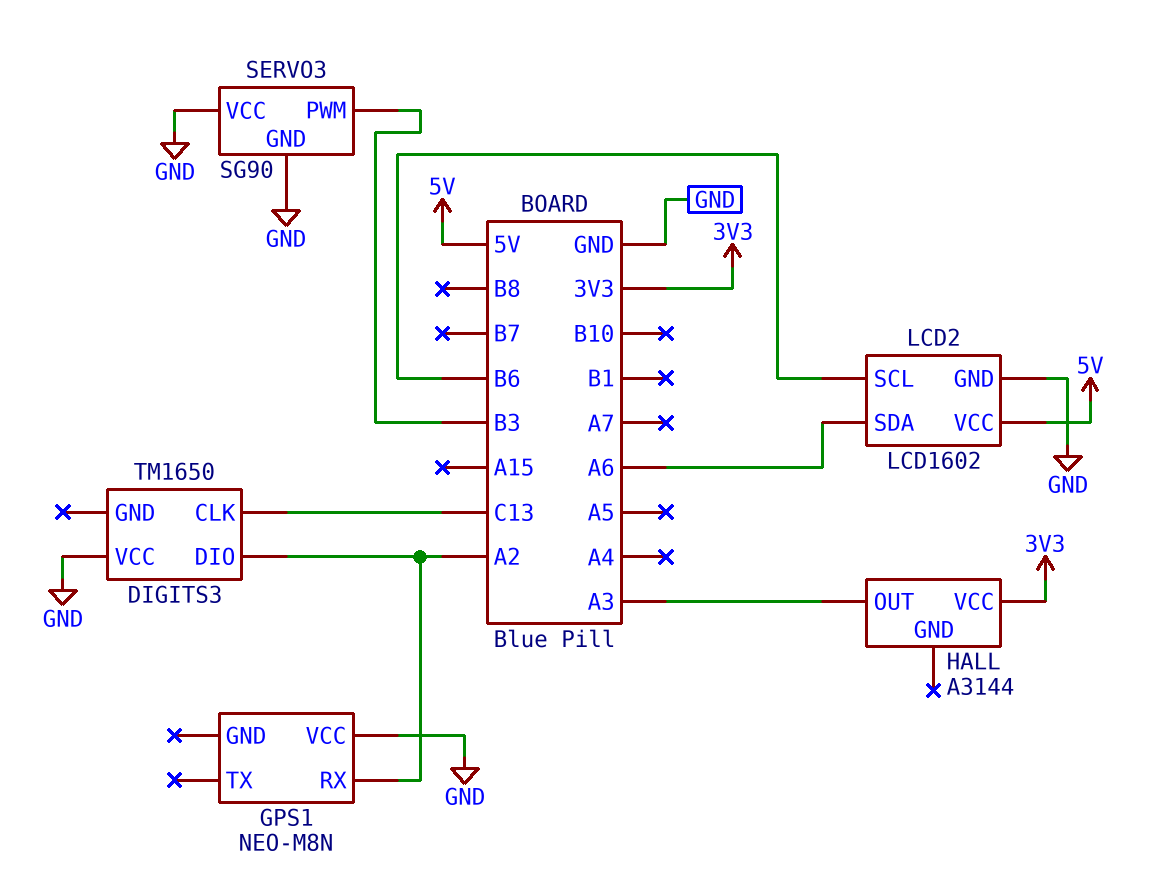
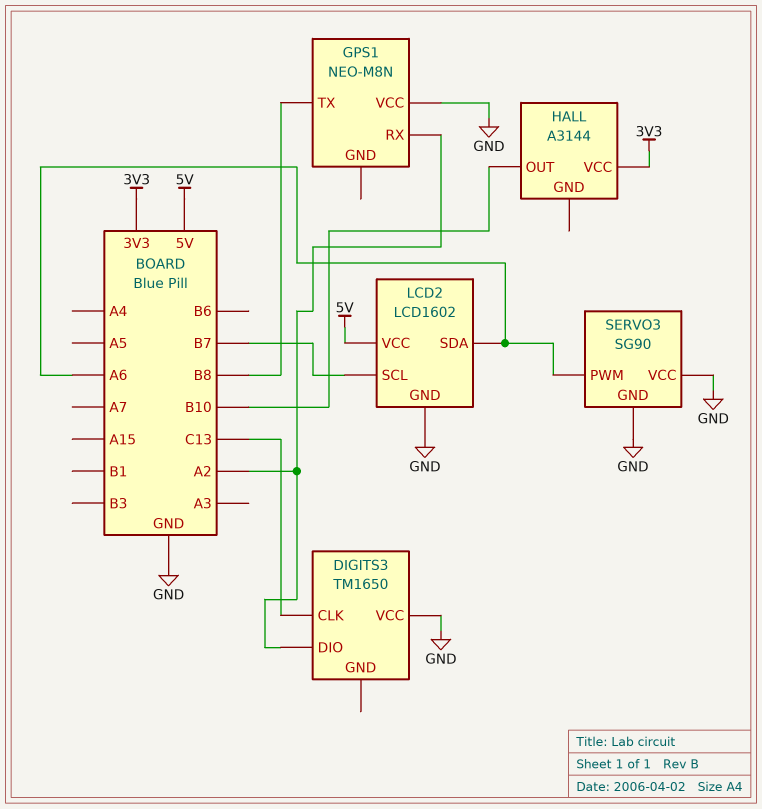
GPS1 pin TX: none -> B8
HALL pin OUT: A3 -> B10
LCD2 pin SCL: B6 -> B7
SERVO3 pin PWM: B3 -> A6

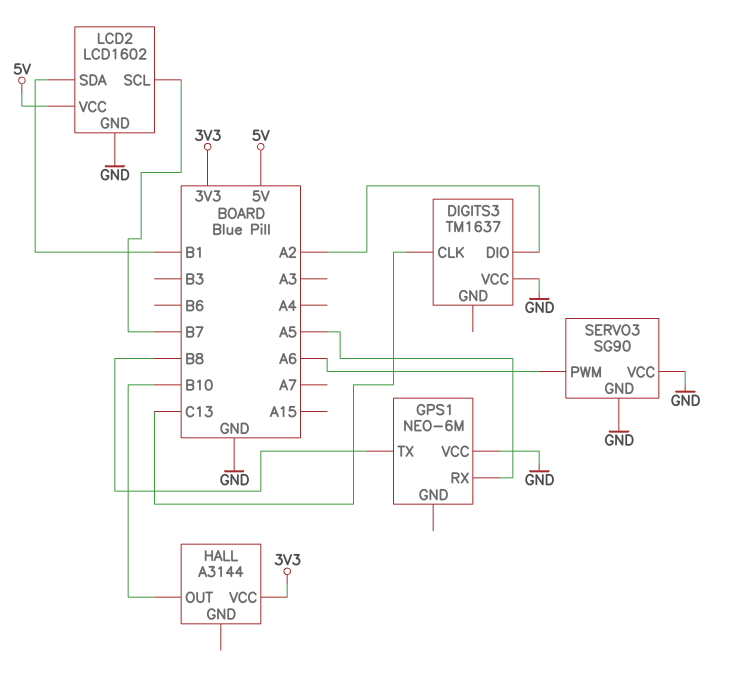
DIGITS3: TM1650 -> TM1637
GPS1: NEO-M8N -> NEO-6M
GPS1 pin RX: A2 -> A5
LCD2 pin SDA: A6 -> B1

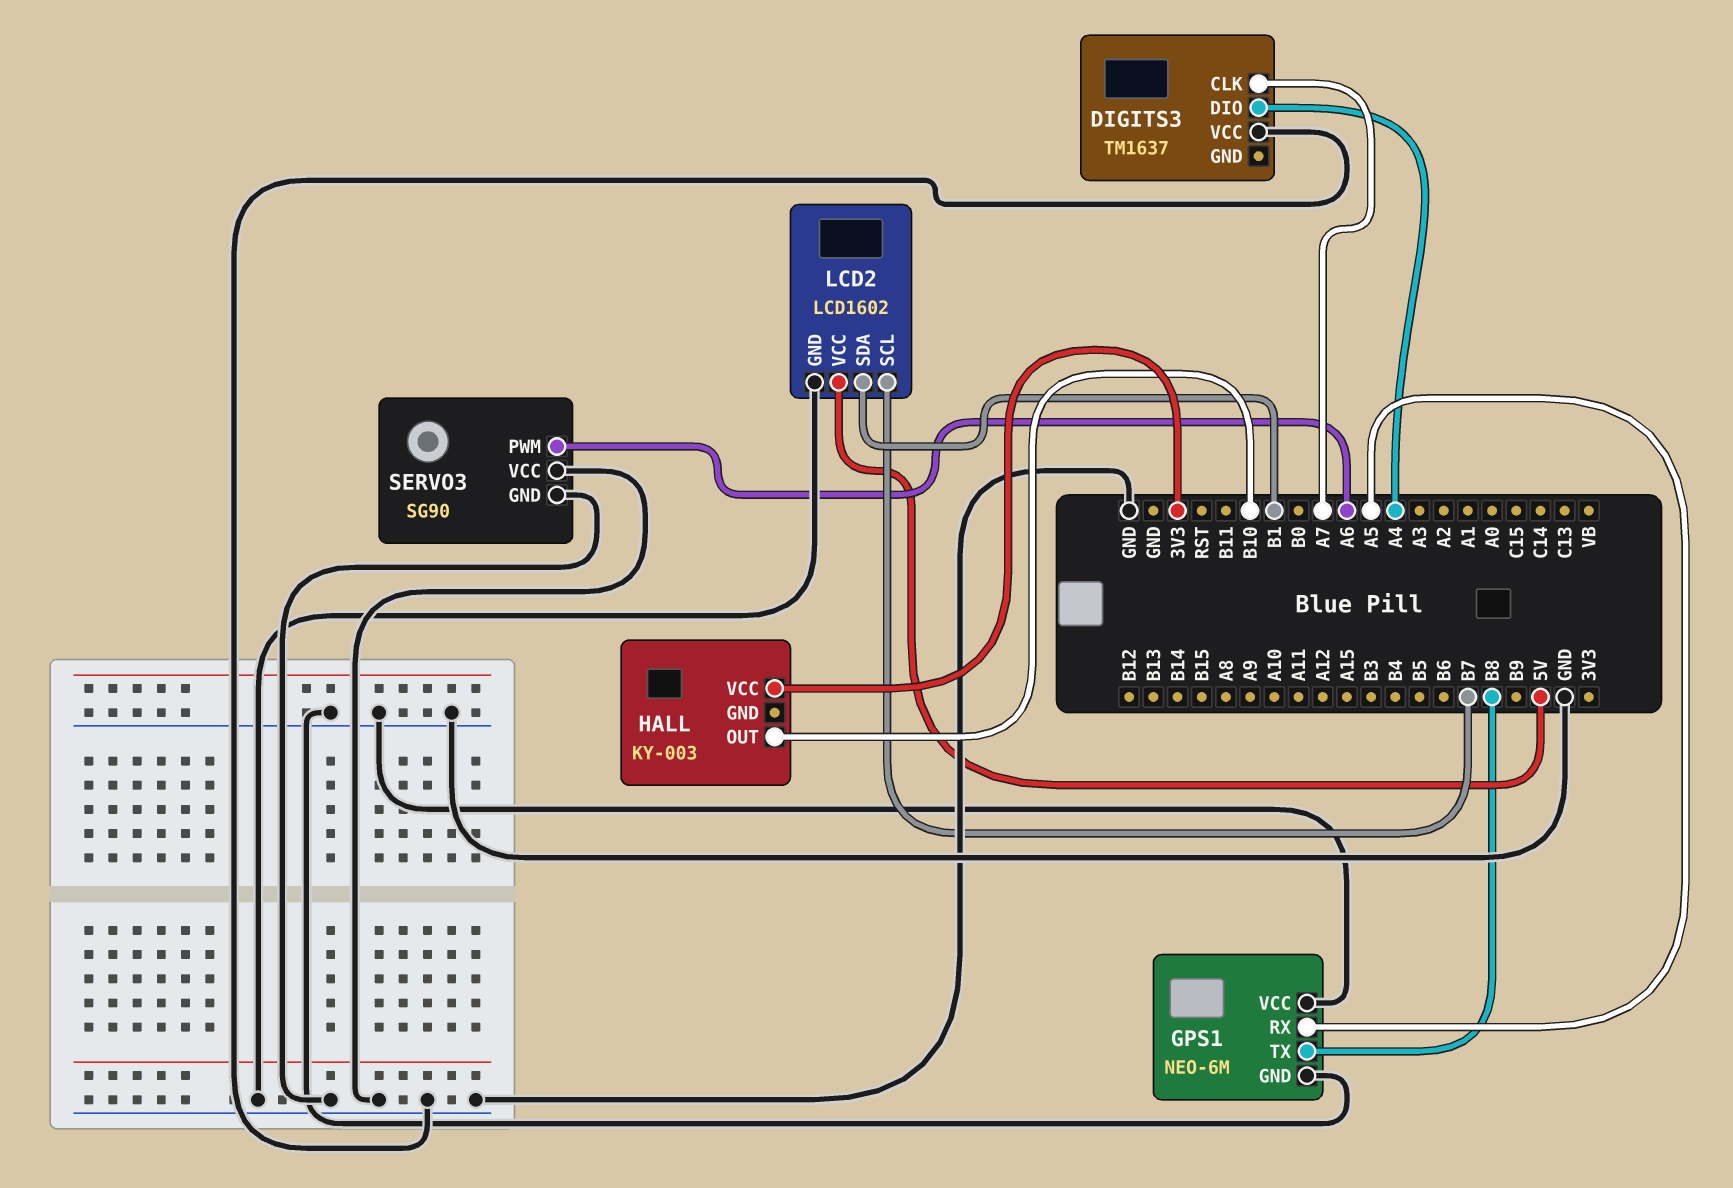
DIGITS3 pin CLK: C13 -> A7
DIGITS3 pin DIO: A2 -> A4
GPS1 pin GND: none -> GND
HALL: A3144 -> KY-003

